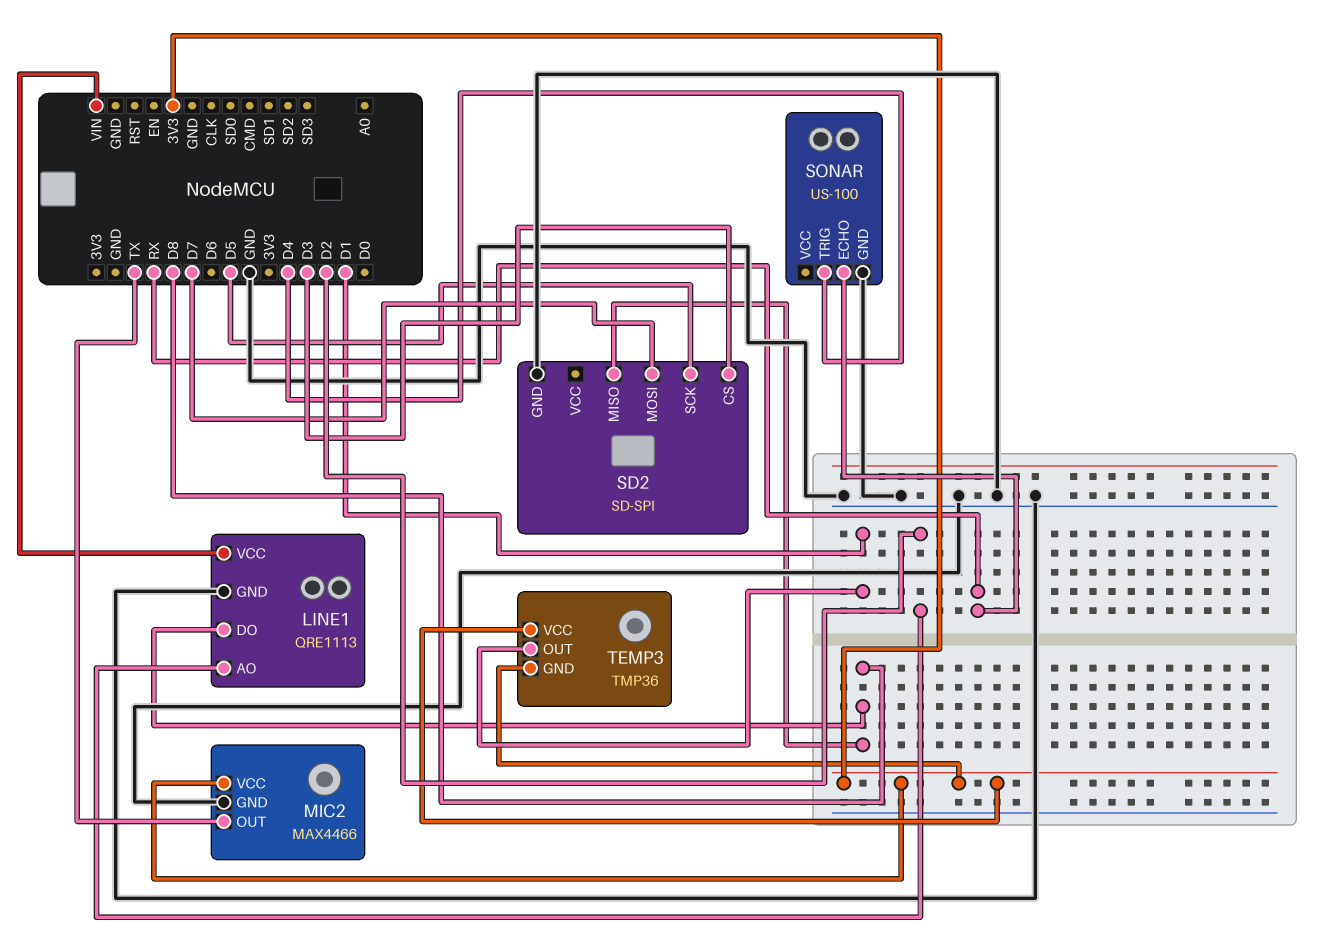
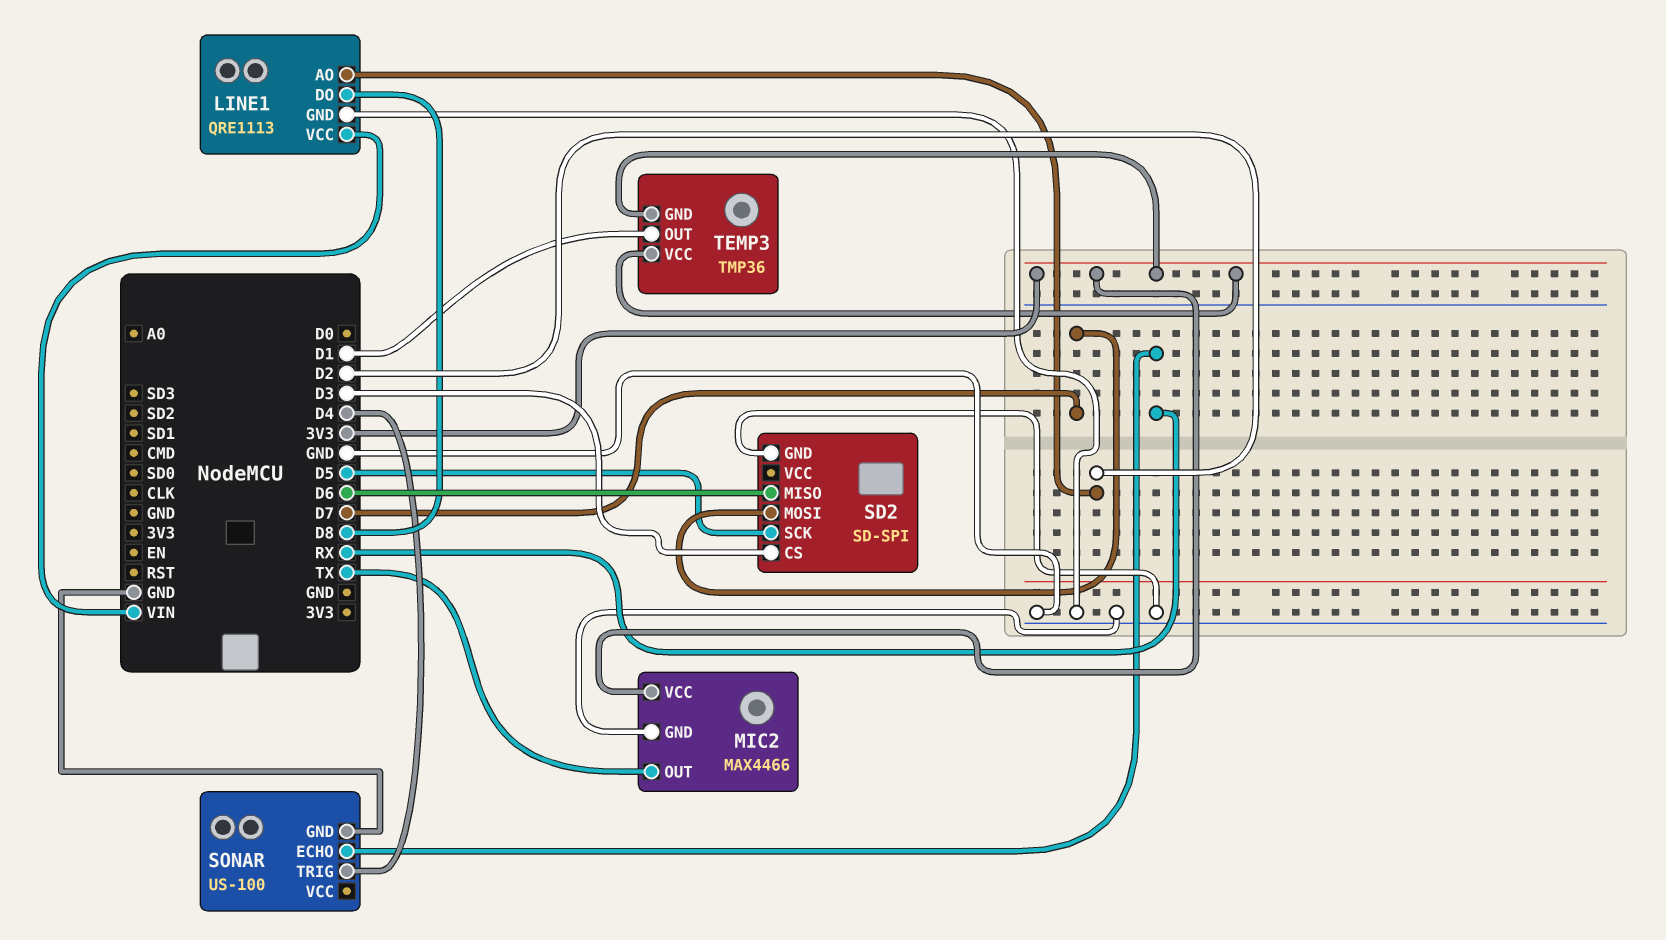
SD2 pin MISO: D8 -> D6

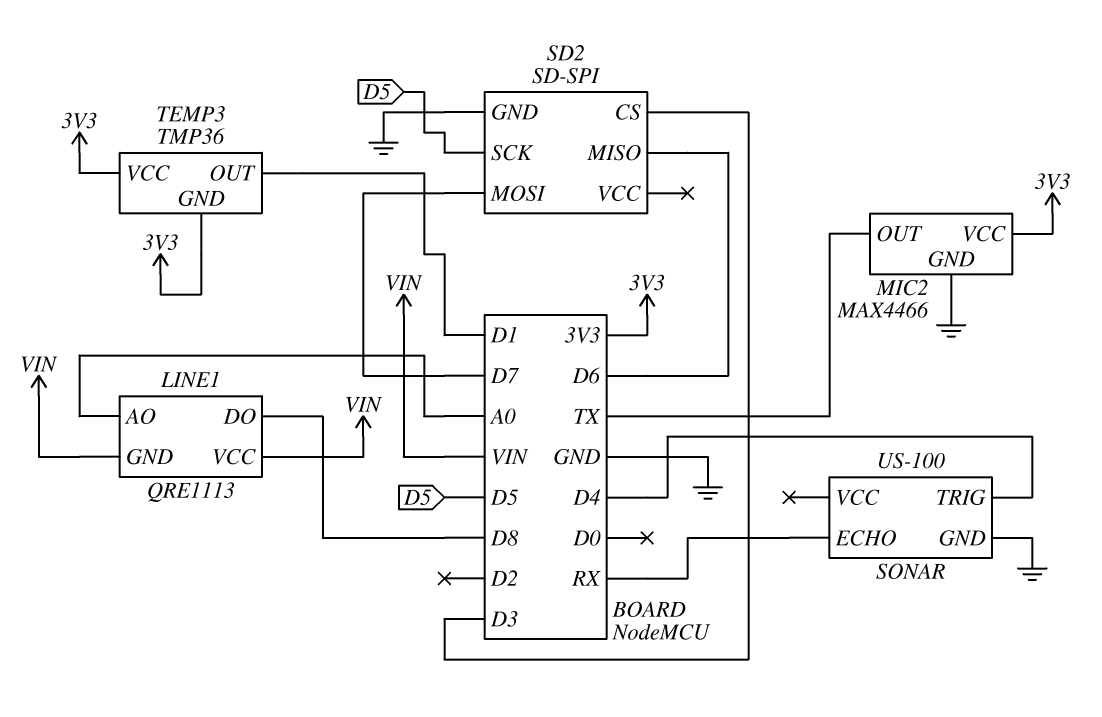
LINE1 pin AO: D2 -> A0
LINE1 pin GND: GND -> VIN

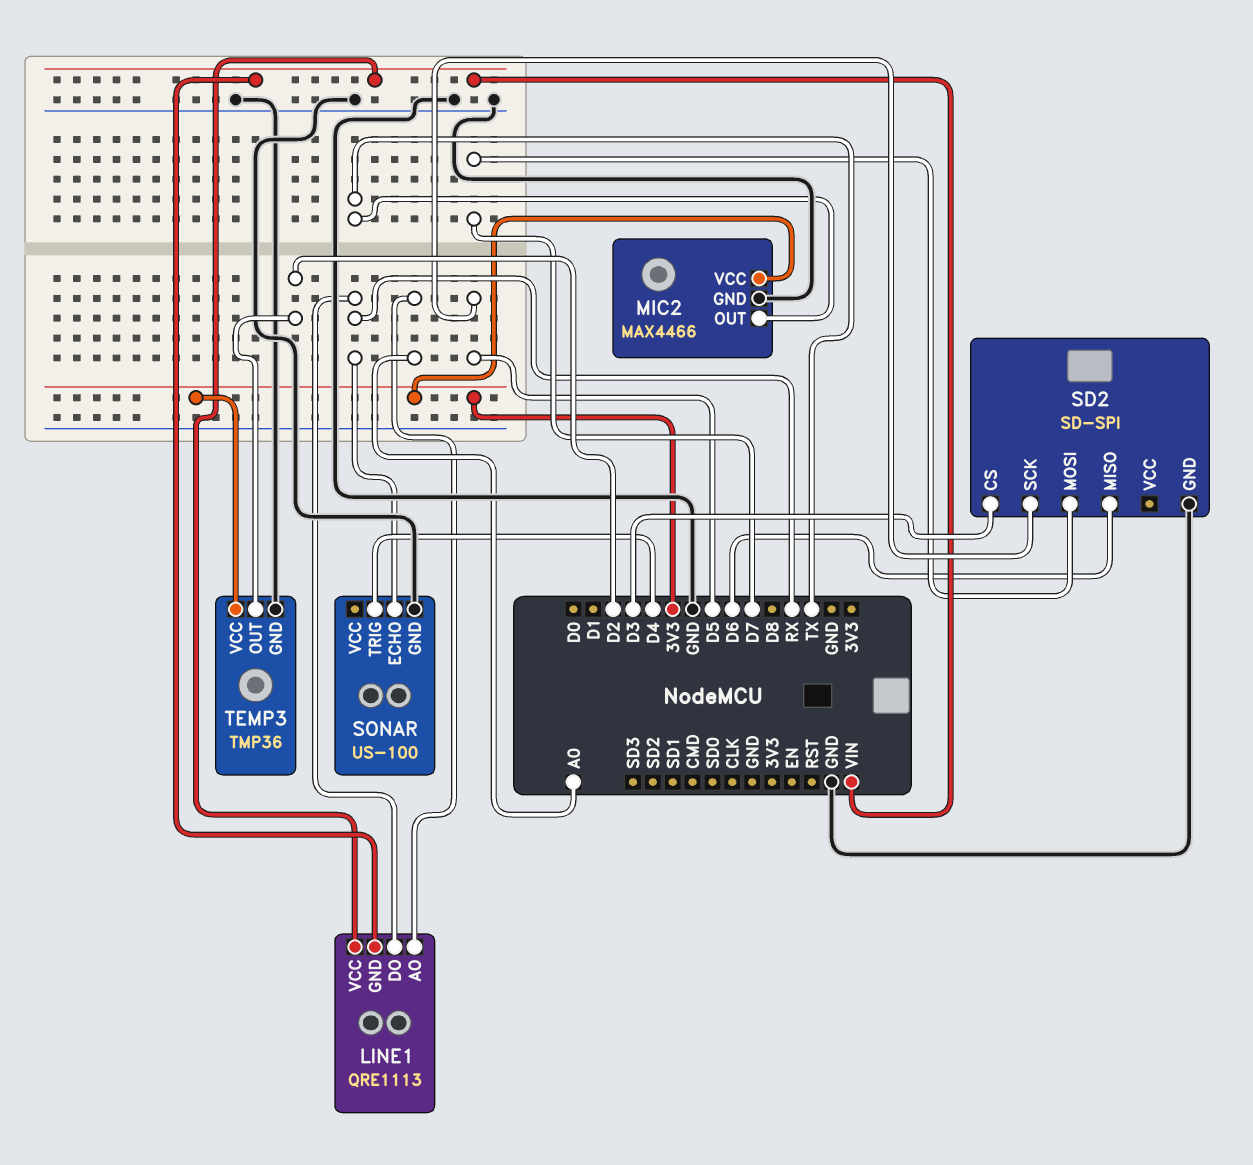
LINE1 pin DO: D8 -> RX
TEMP3 pin GND: 3V3 -> GND
TEMP3 pin OUT: D1 -> D2

